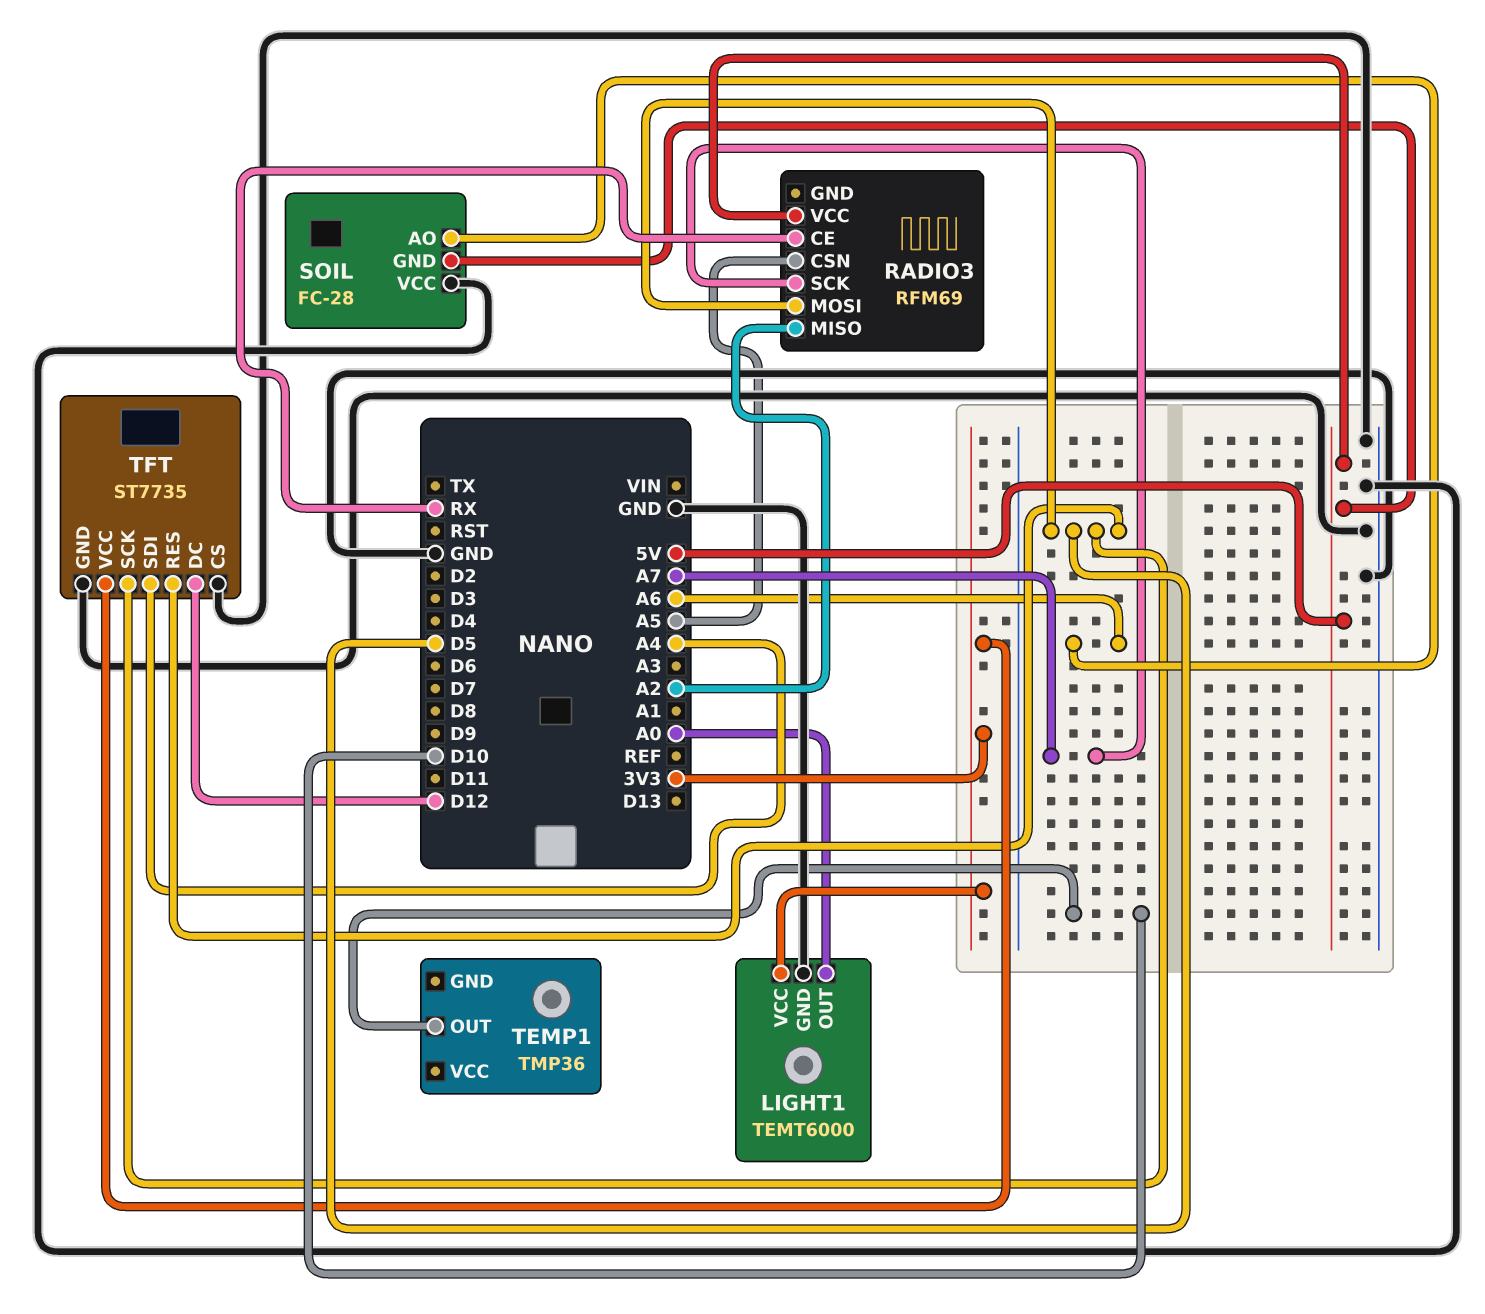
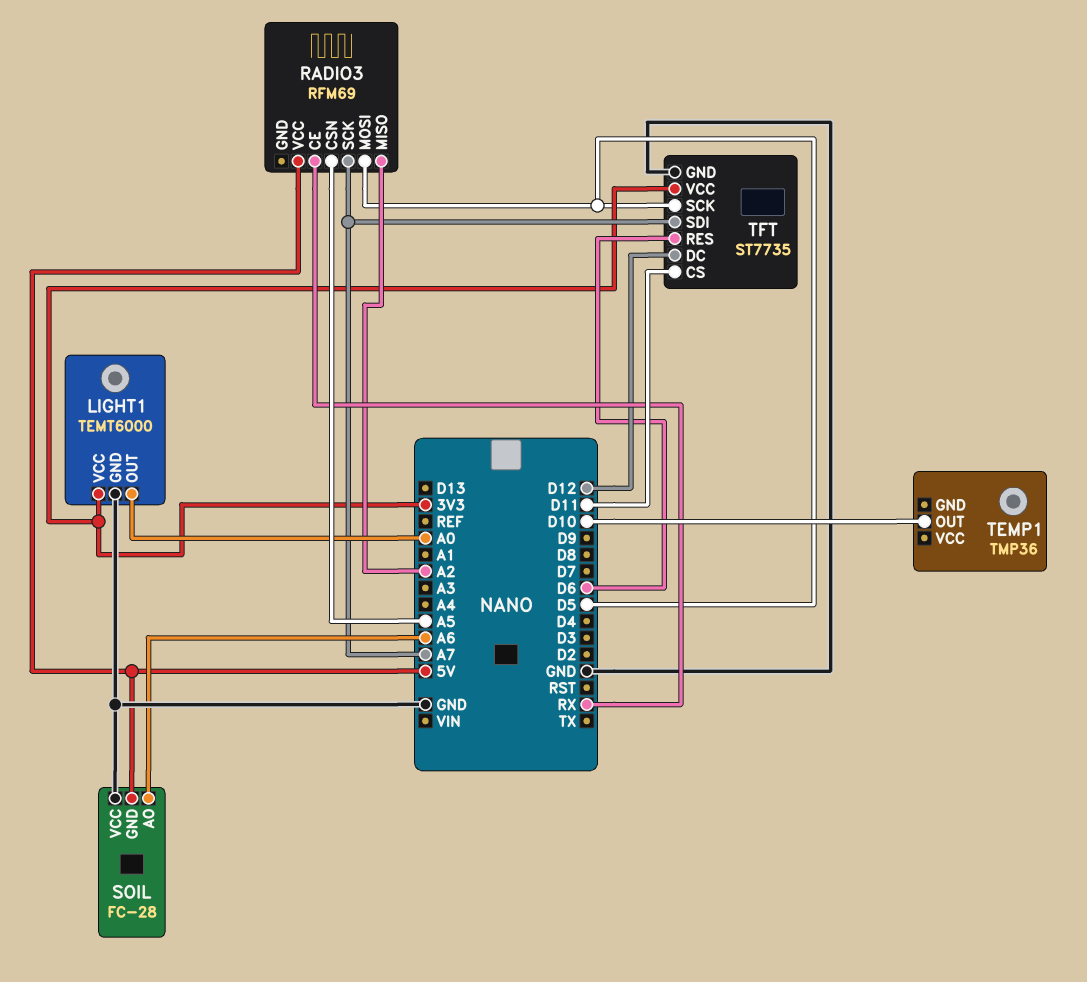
TFT pin CS: GND -> D11
TFT pin RES: D5 -> D6
TFT pin SDI: A4 -> A7

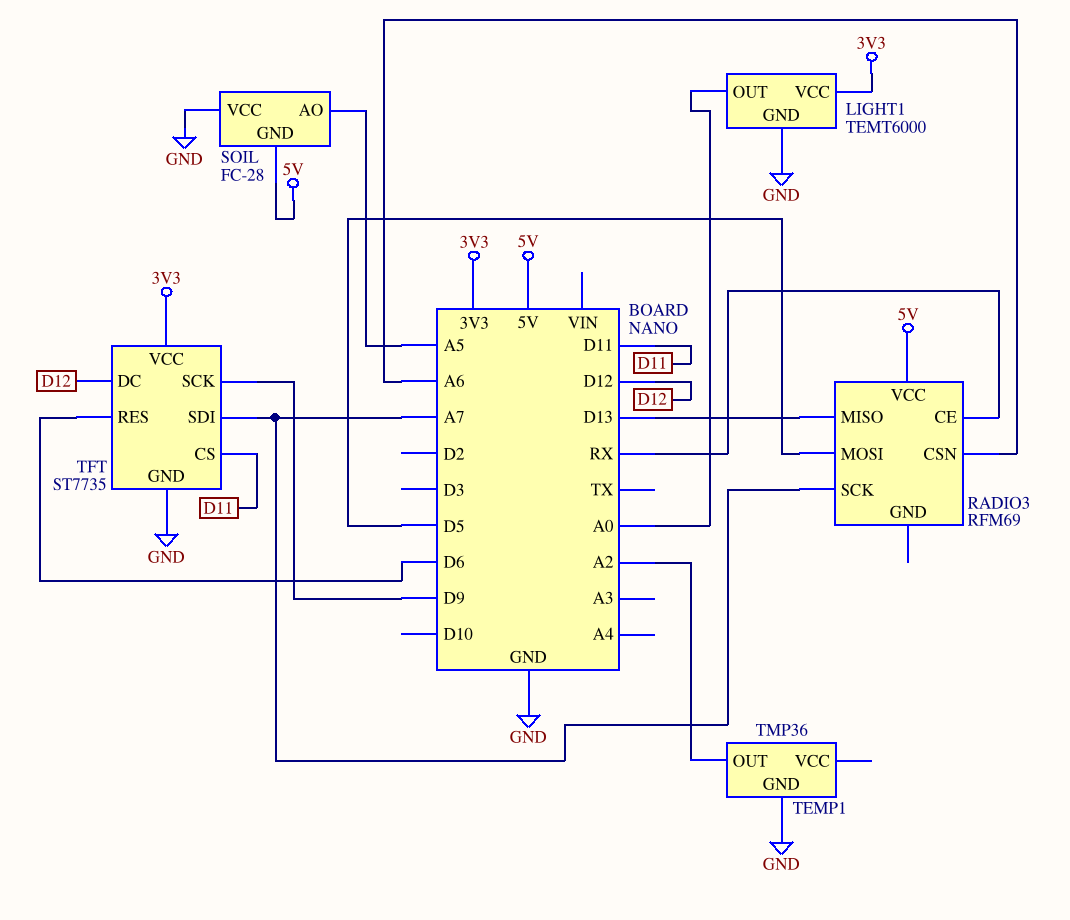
RADIO3 pin CSN: A5 -> A6
RADIO3 pin MISO: A2 -> D13
SOIL pin AO: A6 -> A5
TEMP1 pin GND: none -> GND
TEMP1 pin OUT: D10 -> A2
TFT pin SCK: D5 -> D9

